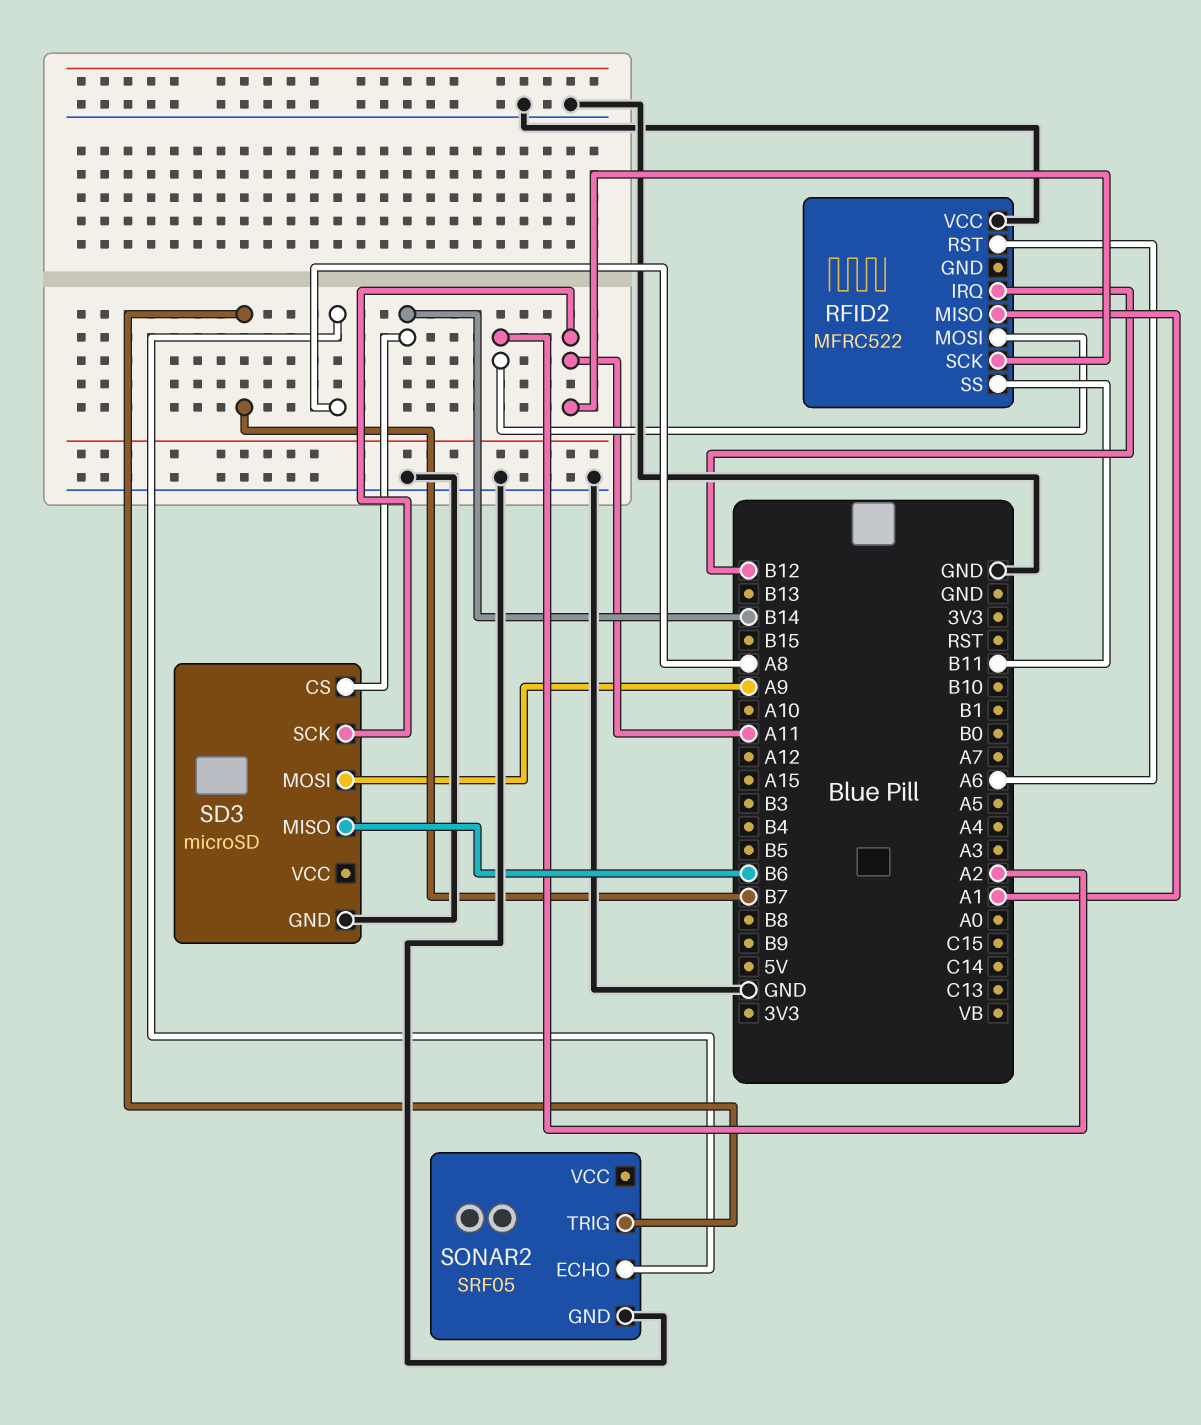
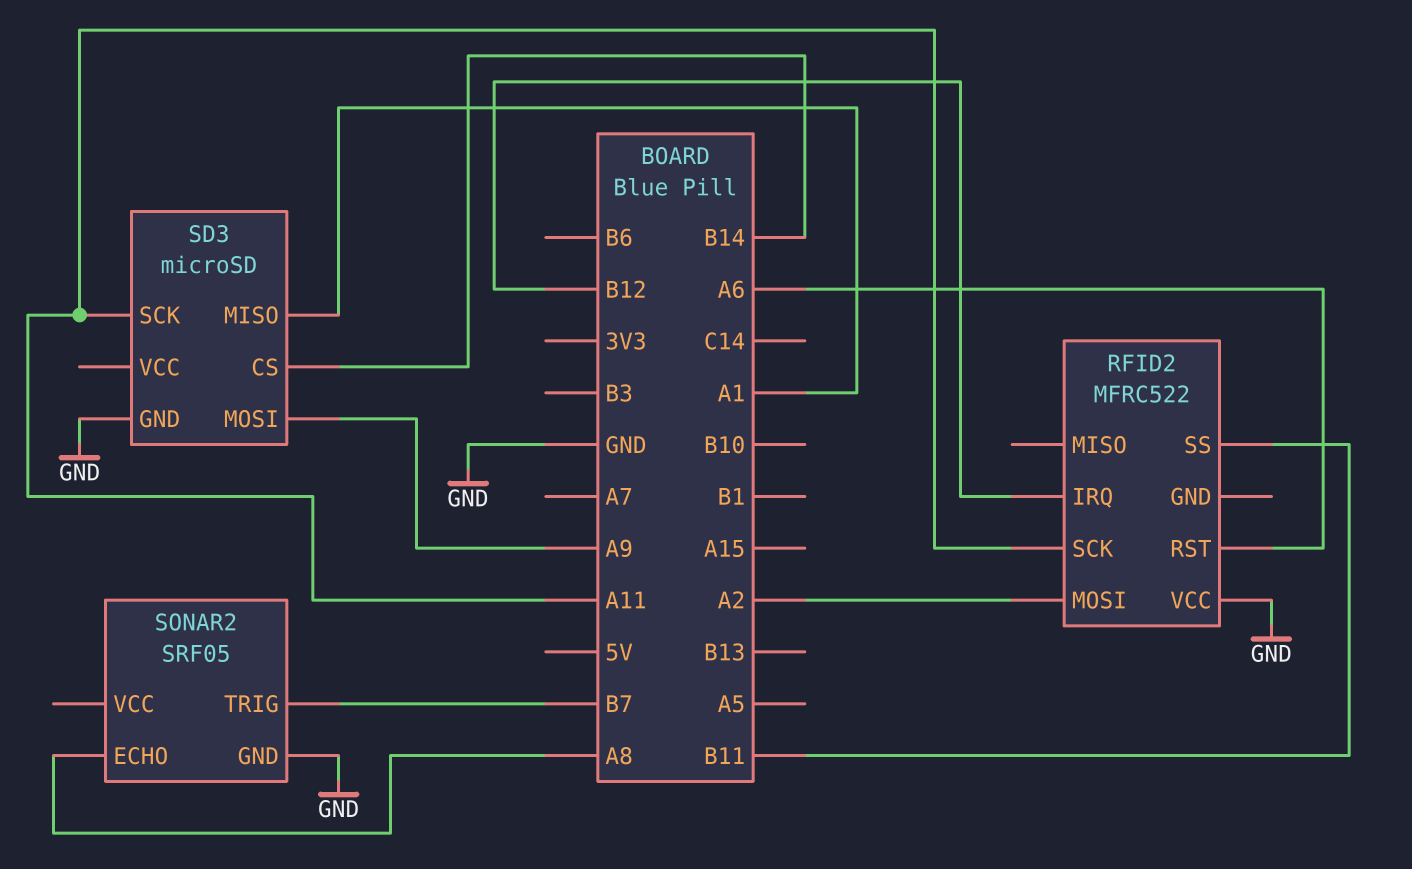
RFID2 pin MISO: A1 -> none
SD3 pin MISO: B6 -> A1

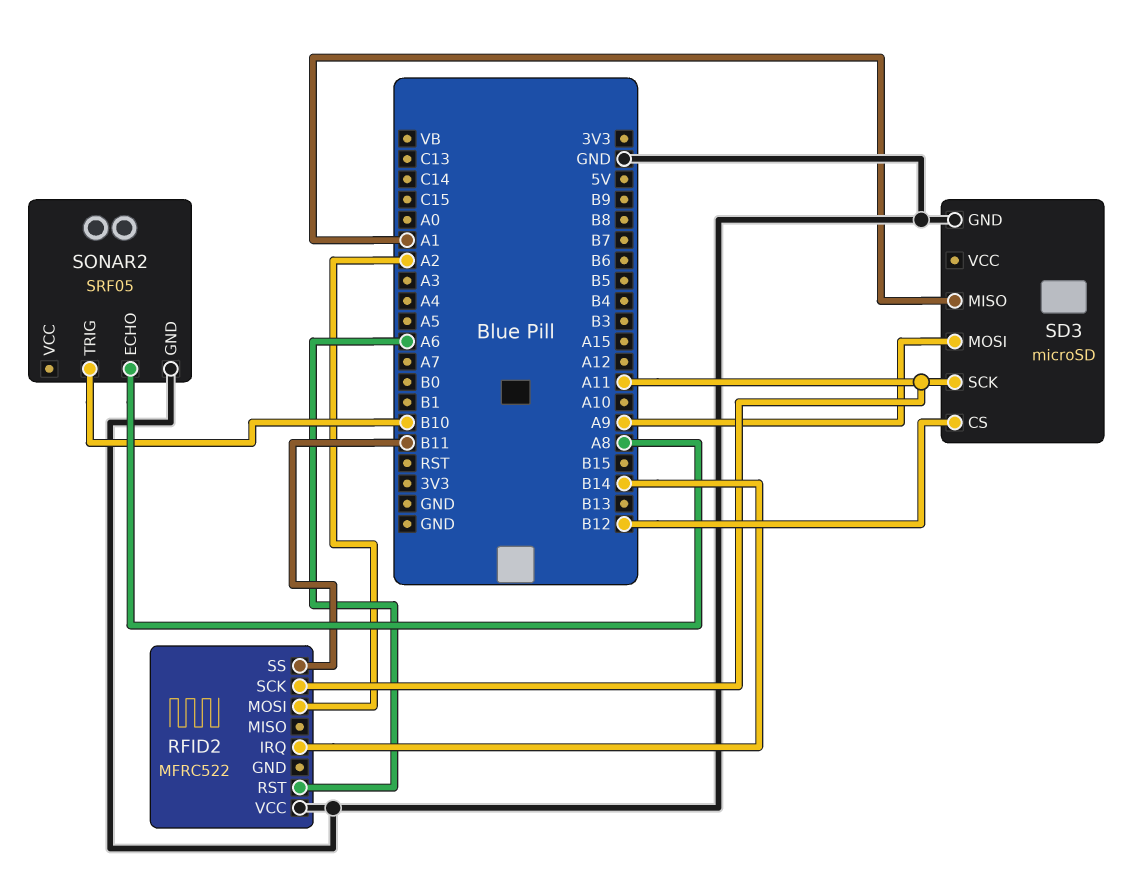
RFID2 pin IRQ: B12 -> B14
SD3 pin CS: B14 -> B12
SONAR2 pin TRIG: B7 -> B10

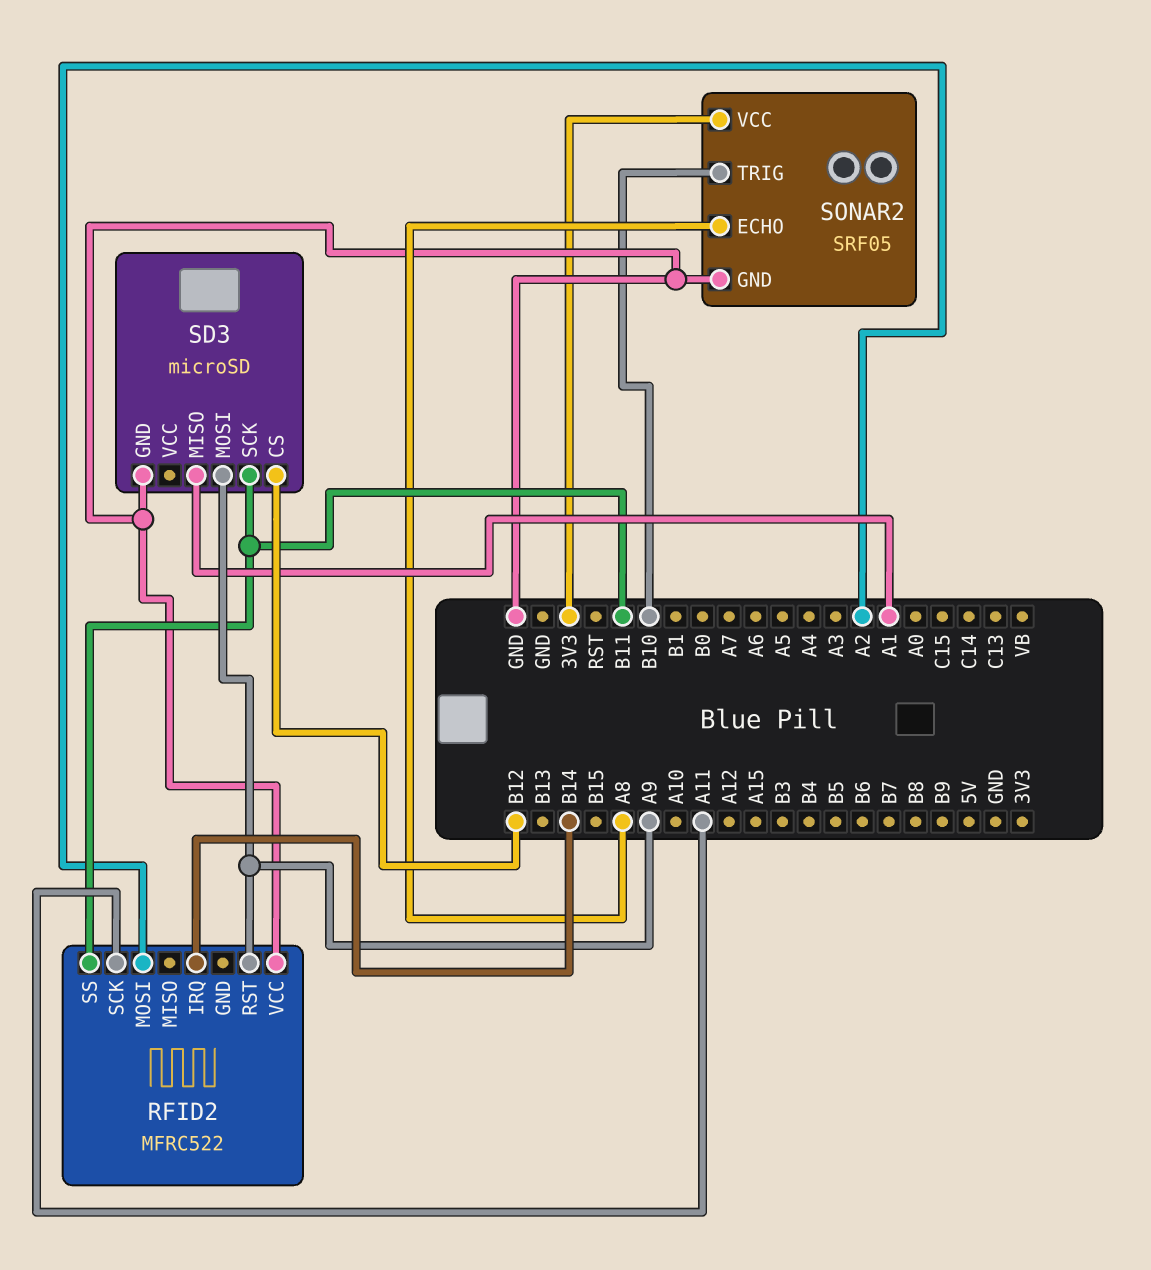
RFID2 pin RST: A6 -> A9
SD3 pin SCK: A11 -> B11
SONAR2 pin VCC: none -> 3V3

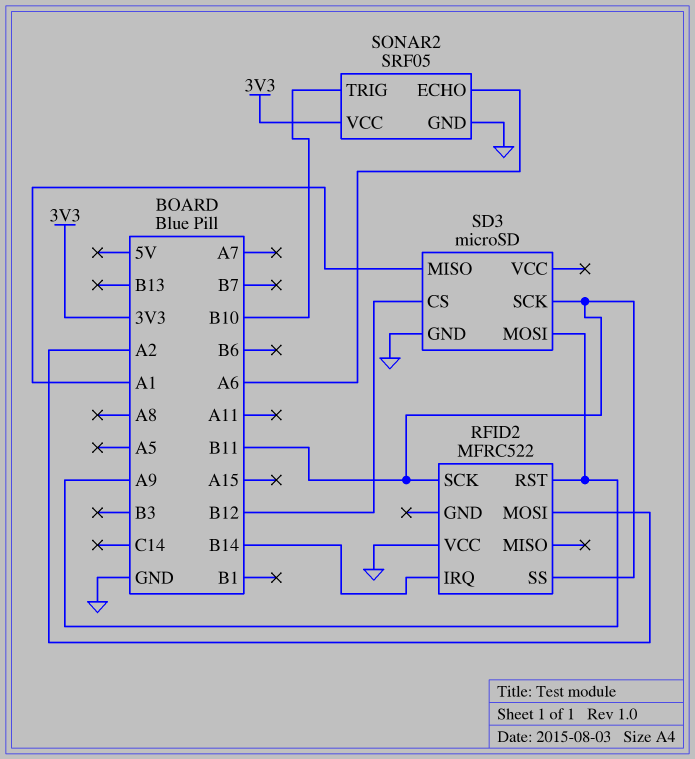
RFID2 pin SCK: A11 -> B11
SONAR2 pin ECHO: A8 -> A6

